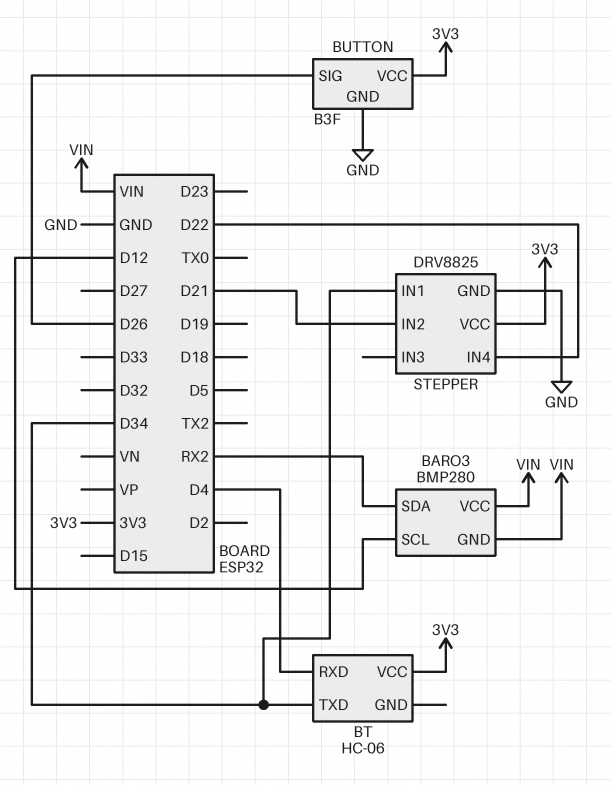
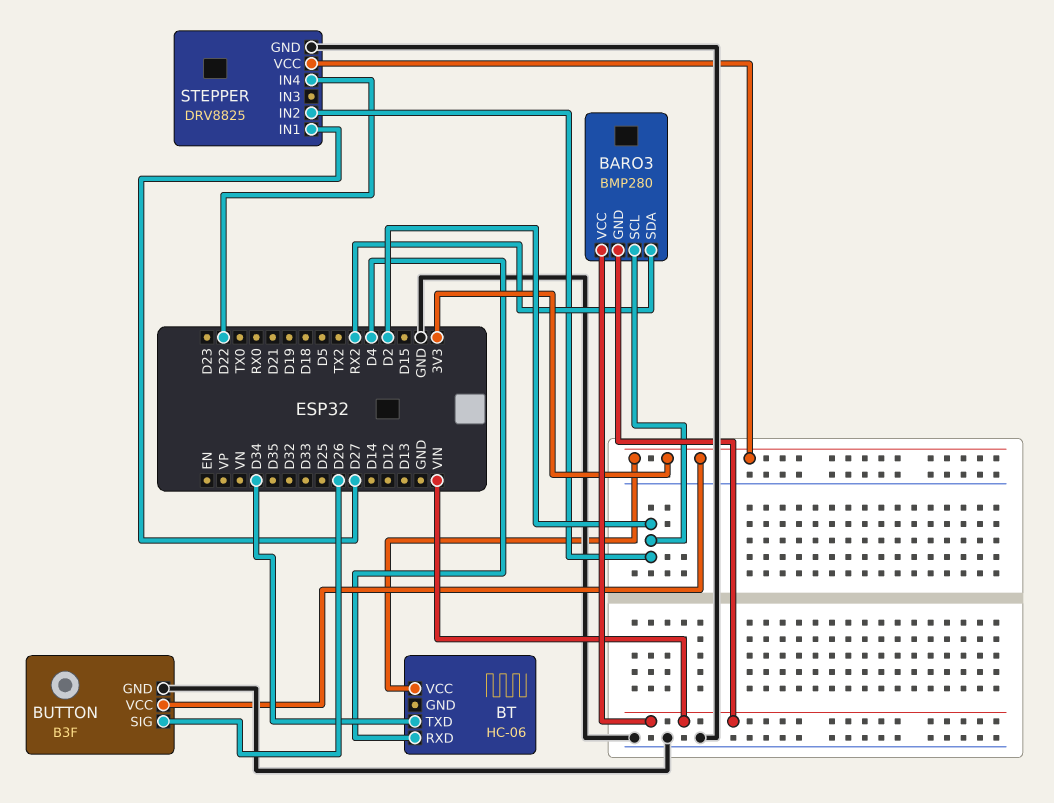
BARO3 pin SCL: D12 -> D2
STEPPER pin IN1: D34 -> D27
STEPPER pin IN2: D21 -> D2

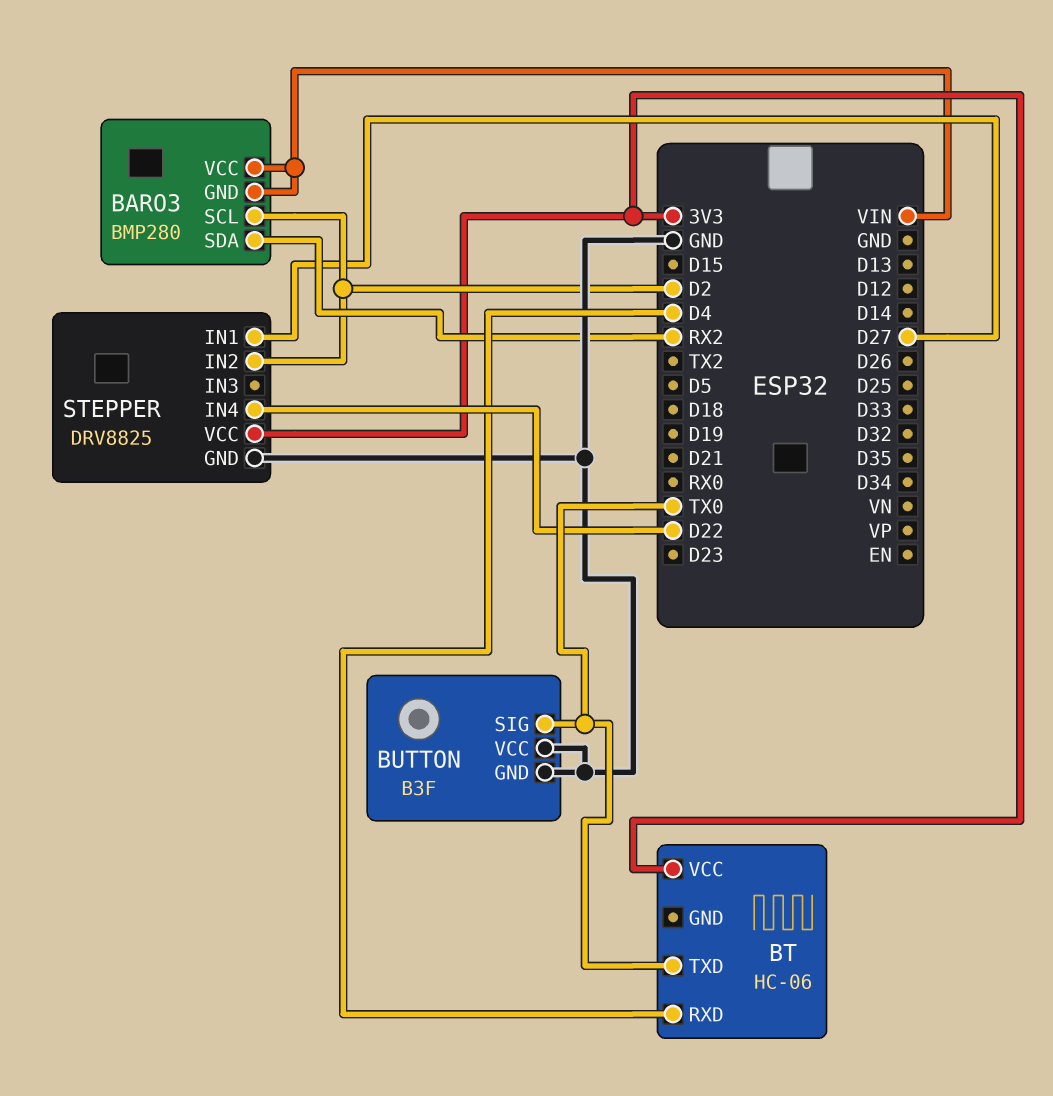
BT pin TXD: D34 -> TX0
BUTTON pin SIG: D26 -> TX0
BUTTON pin VCC: 3V3 -> GND

